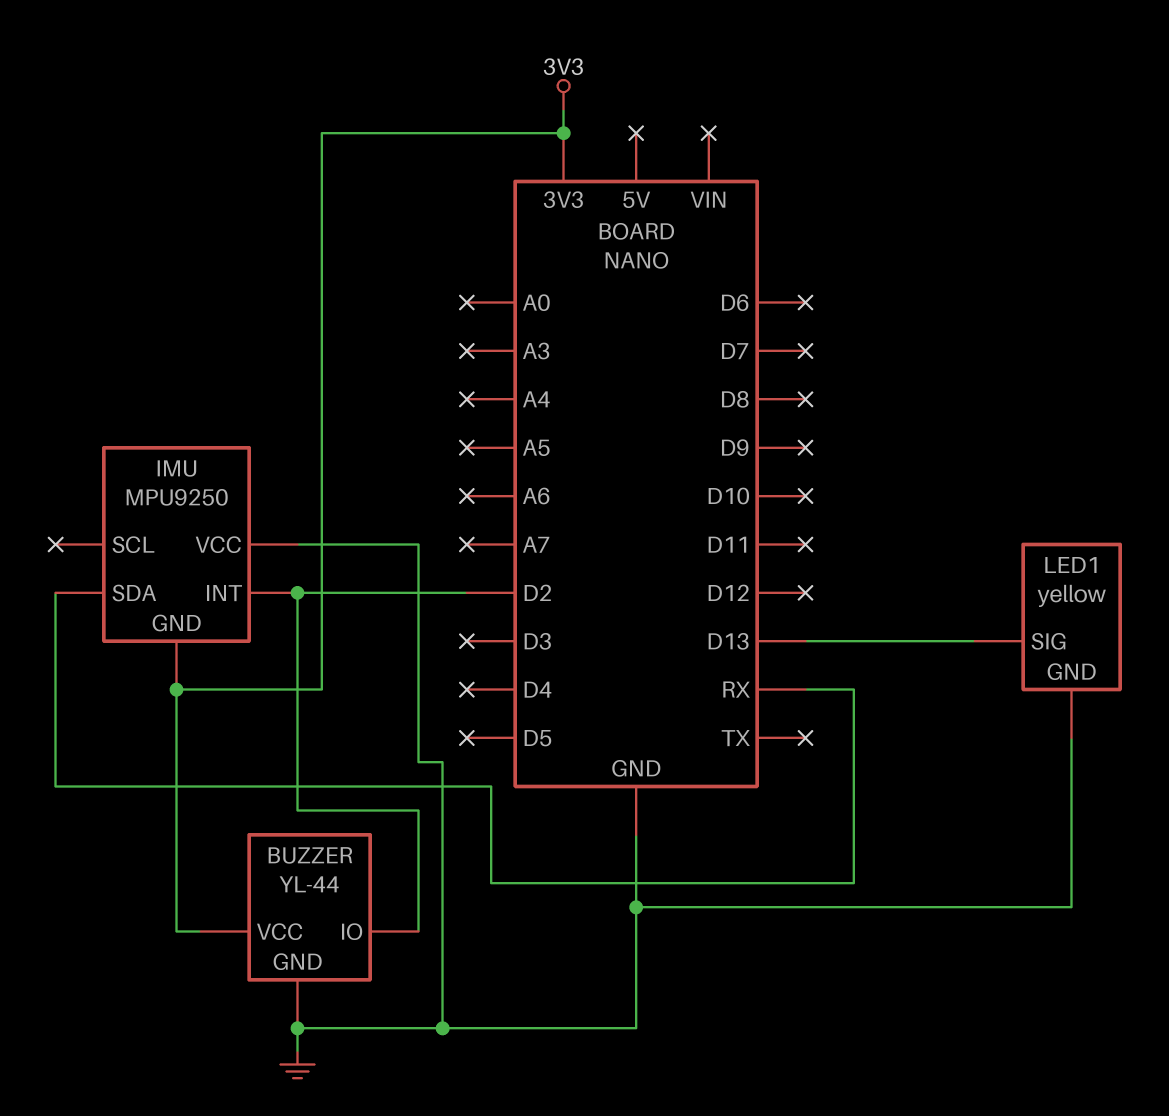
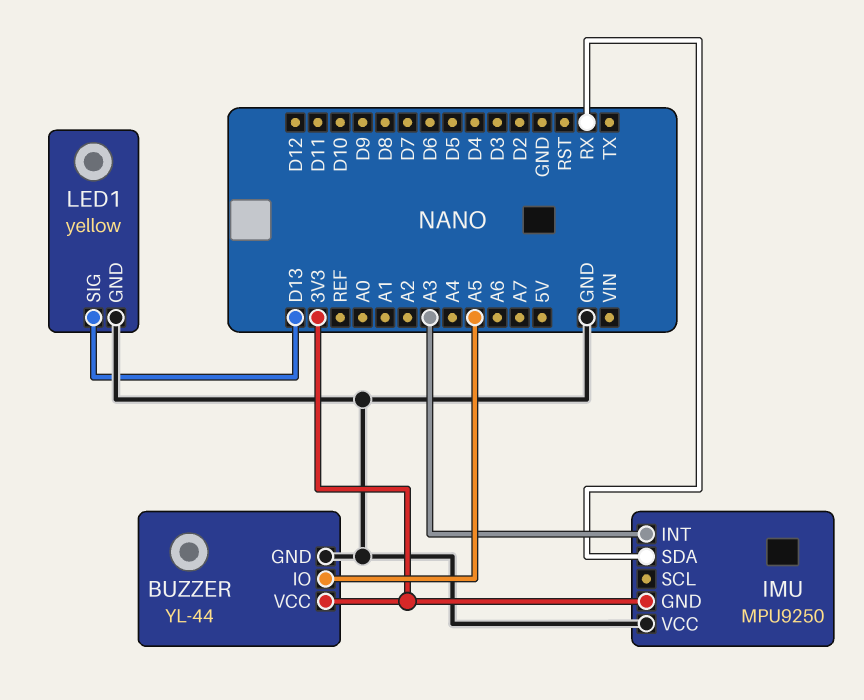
BUZZER pin IO: D2 -> A5
IMU pin INT: D2 -> A3

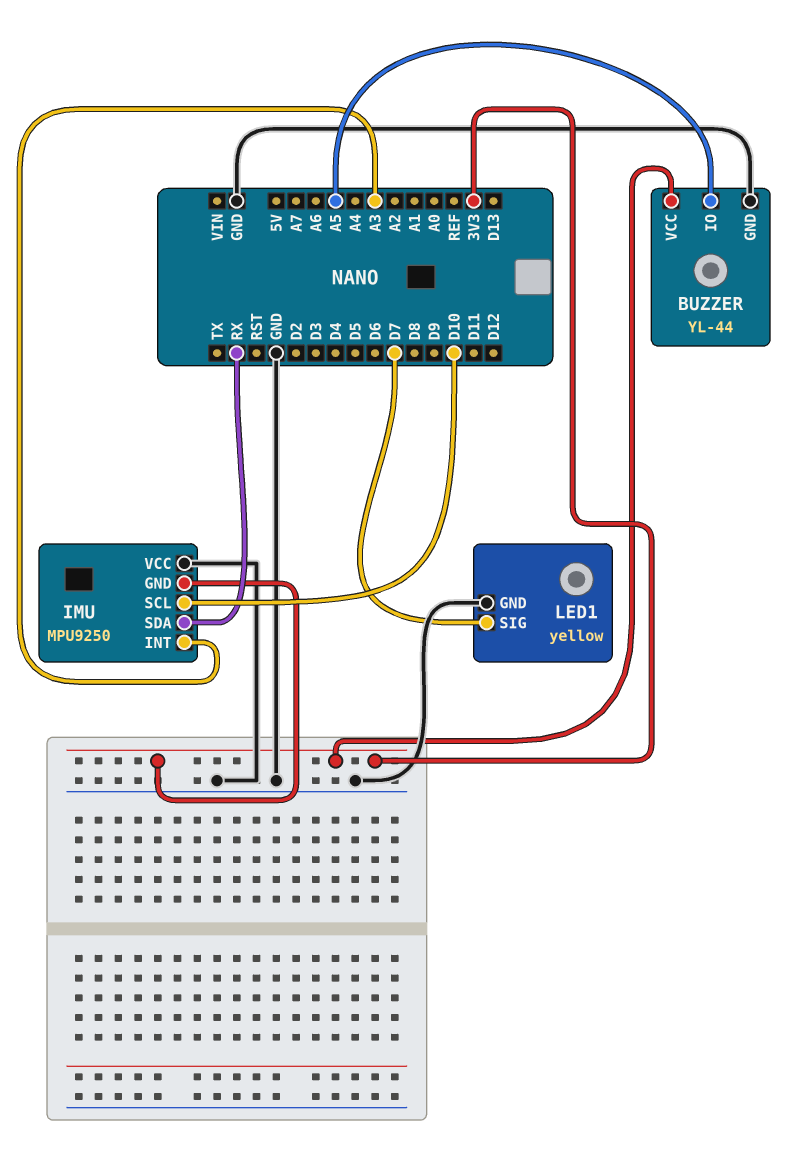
IMU pin SCL: none -> D10
LED1 pin SIG: D13 -> D7

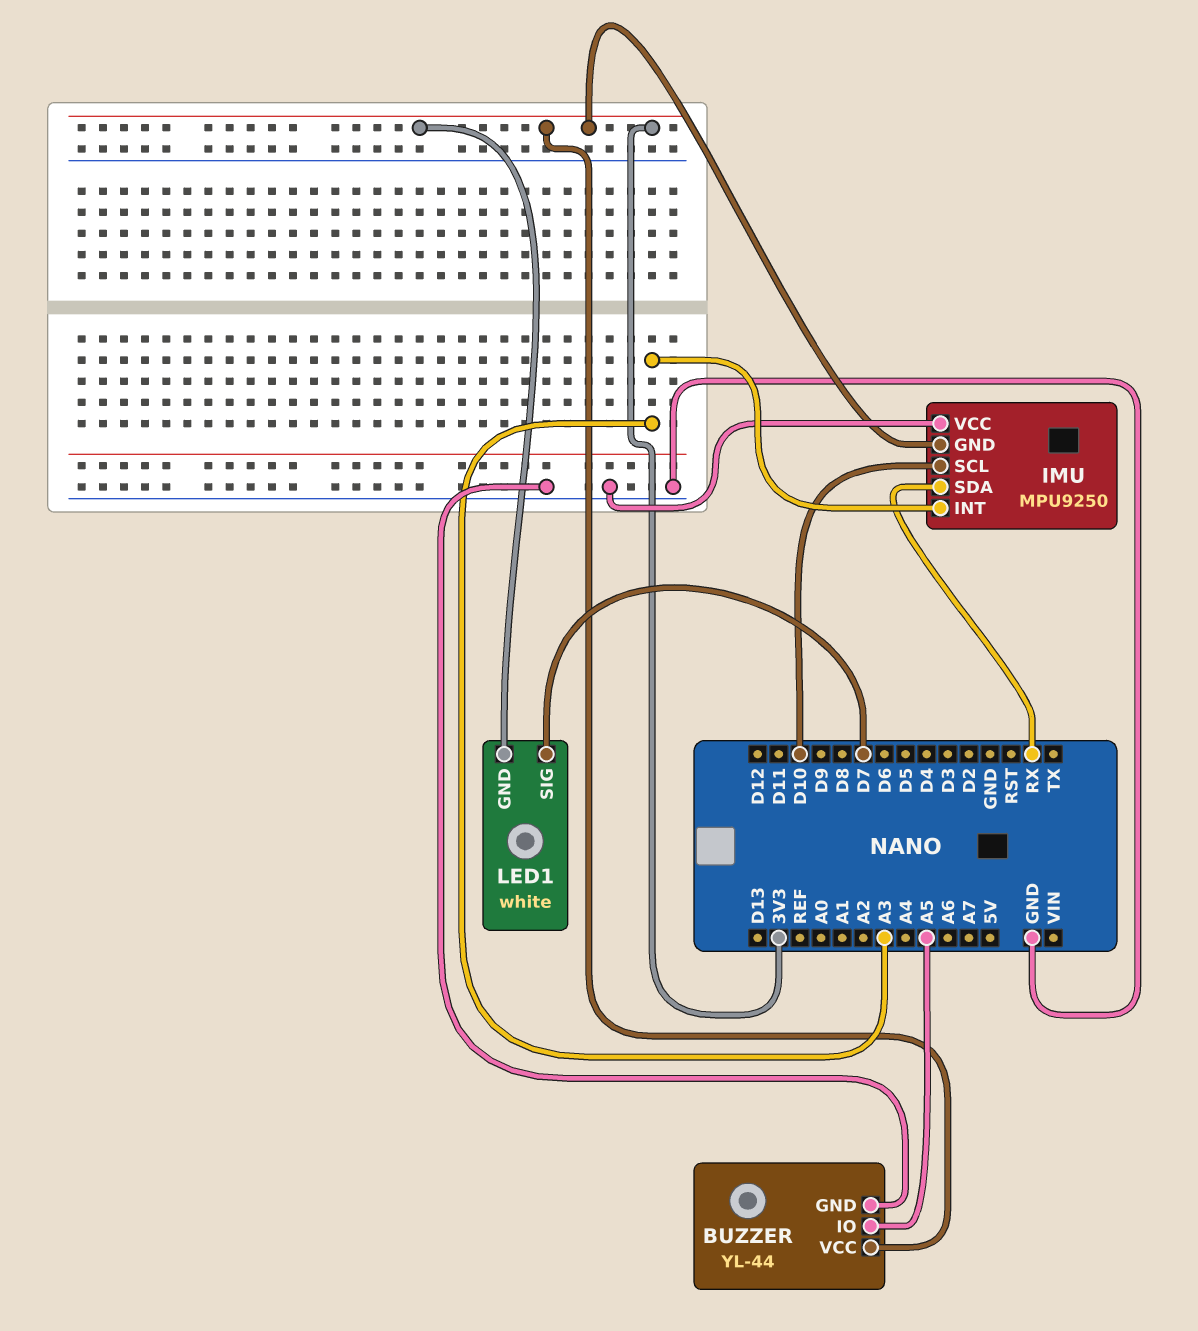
LED1: yellow -> white
LED1 pin GND: GND -> 3V3

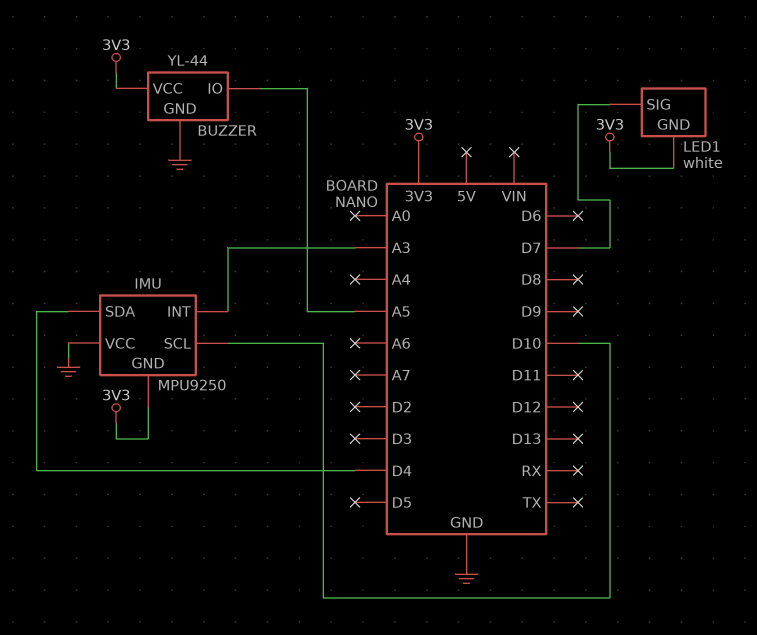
IMU pin SDA: RX -> D4

